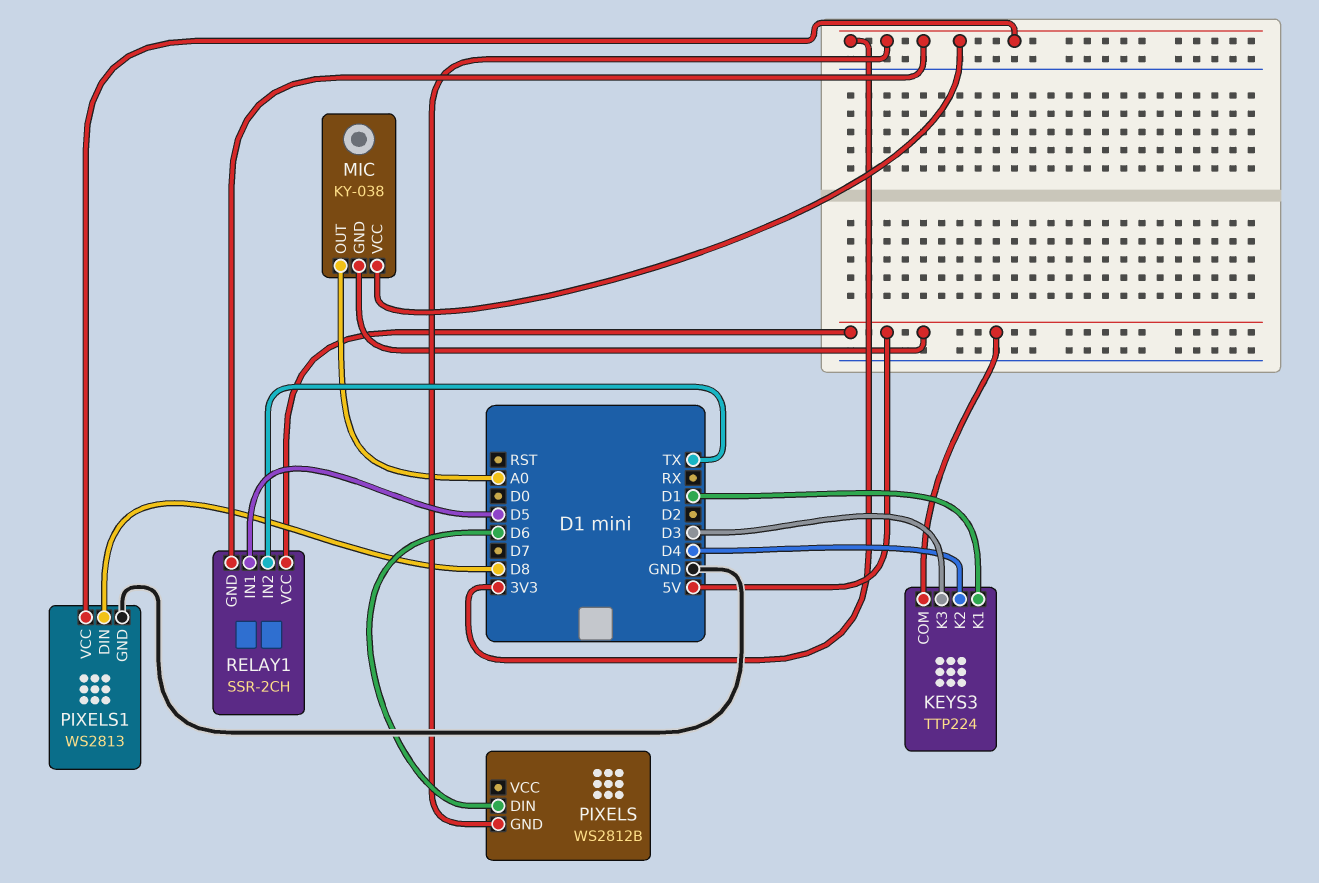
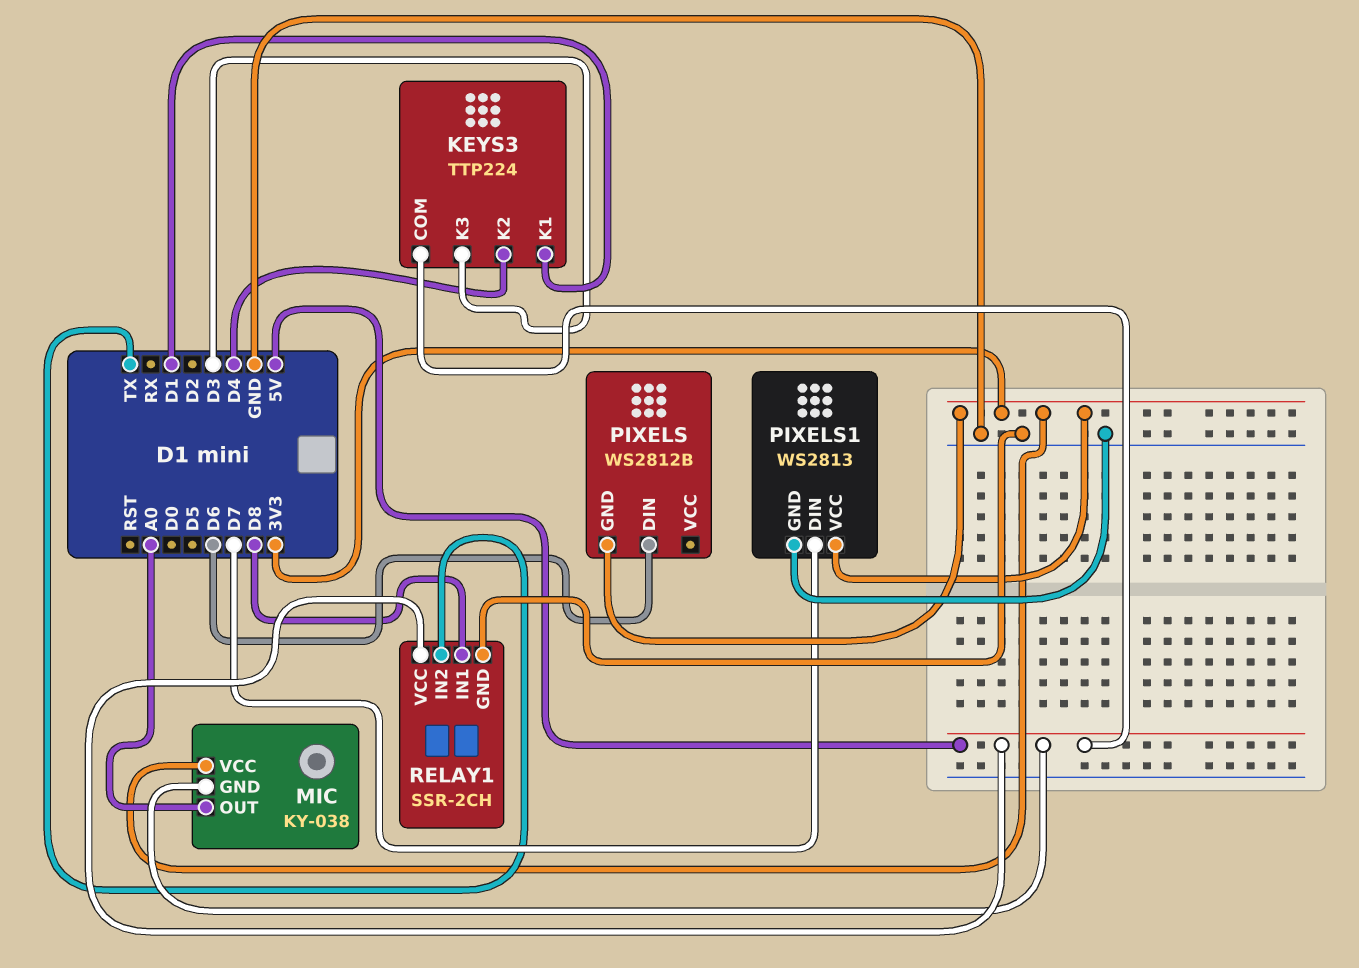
PIXELS1 pin DIN: D8 -> D7
RELAY1 pin GND: 3V3 -> GND
RELAY1 pin IN1: D5 -> D8

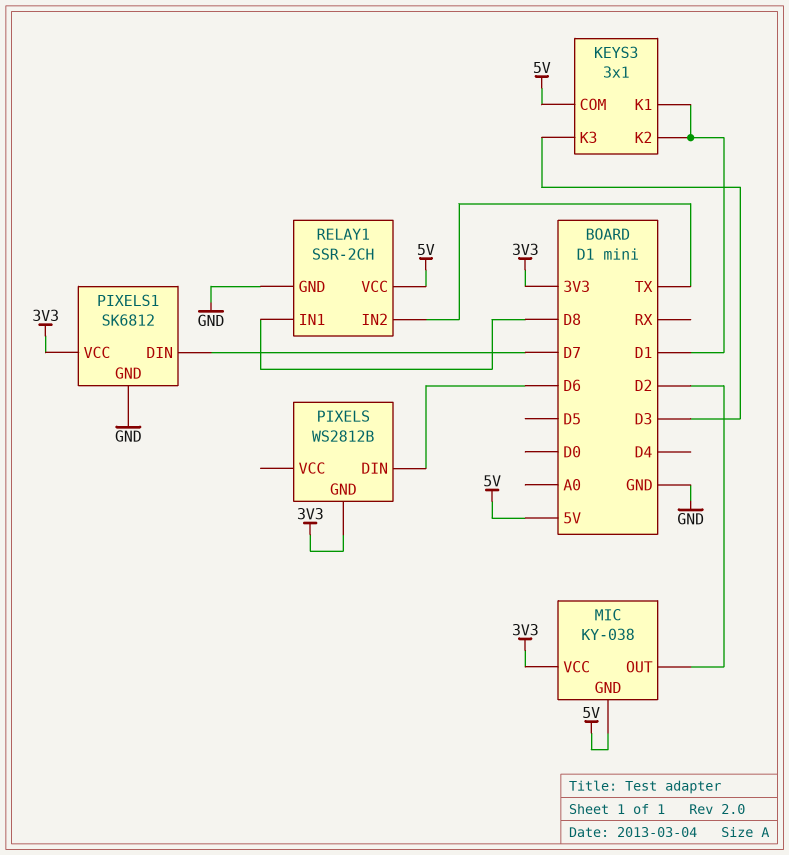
KEYS3: TTP224 -> 3x1
KEYS3 pin K2: D4 -> D1
MIC pin OUT: A0 -> D2
PIXELS1: WS2813 -> SK6812

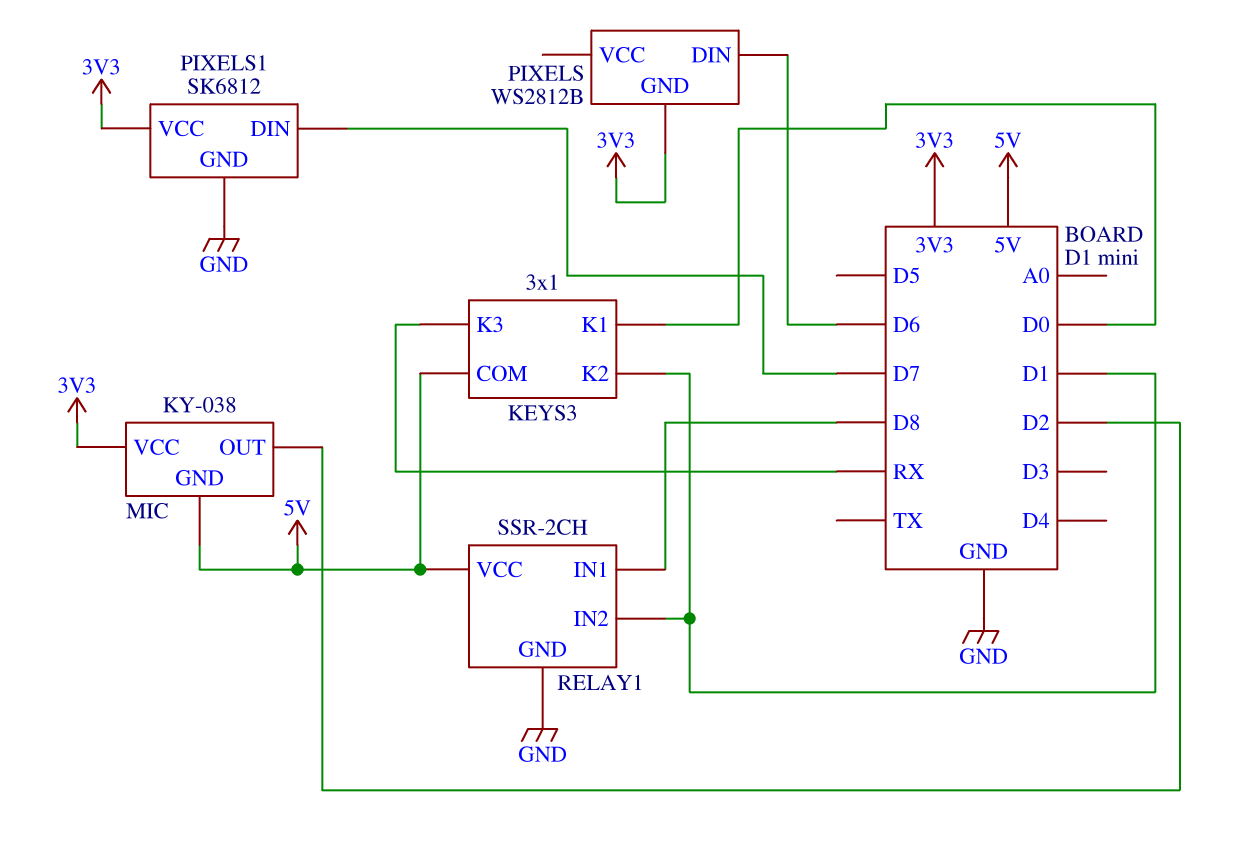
KEYS3 pin K1: D1 -> D0
KEYS3 pin K3: D3 -> RX
RELAY1 pin IN2: TX -> D1

